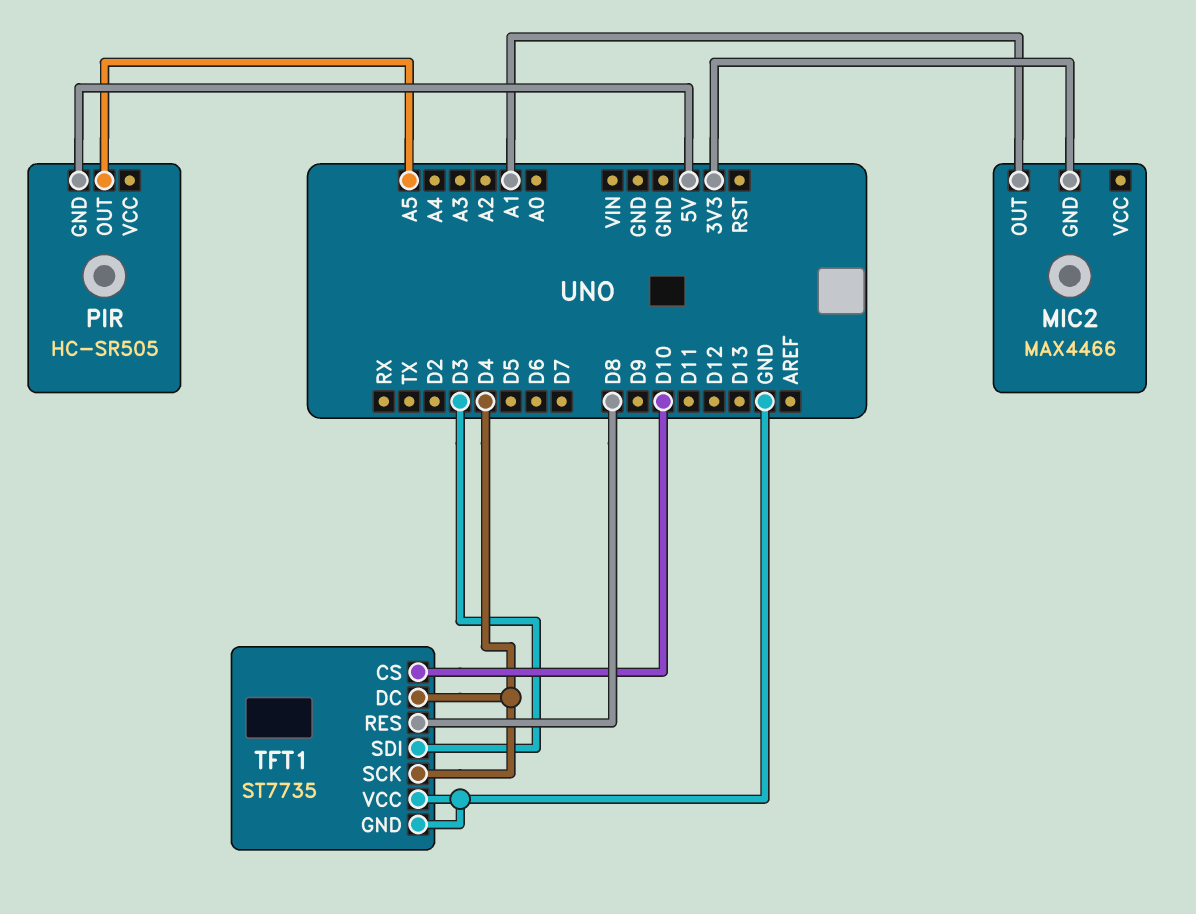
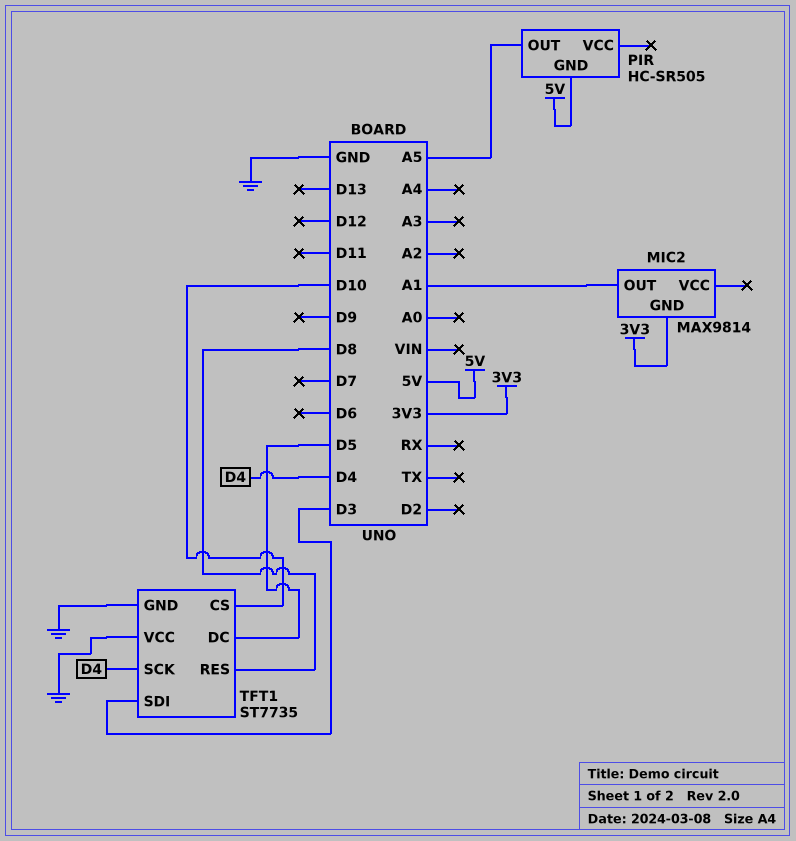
MIC2: MAX4466 -> MAX9814
TFT1 pin DC: D4 -> D5

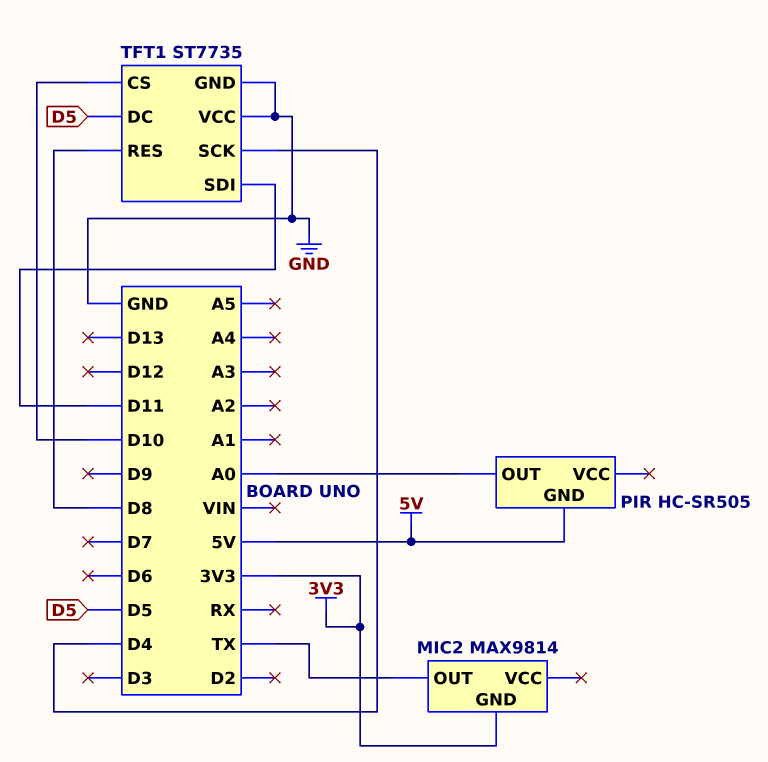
MIC2 pin OUT: A1 -> TX
PIR pin OUT: A5 -> A0
TFT1 pin SDI: D3 -> D11

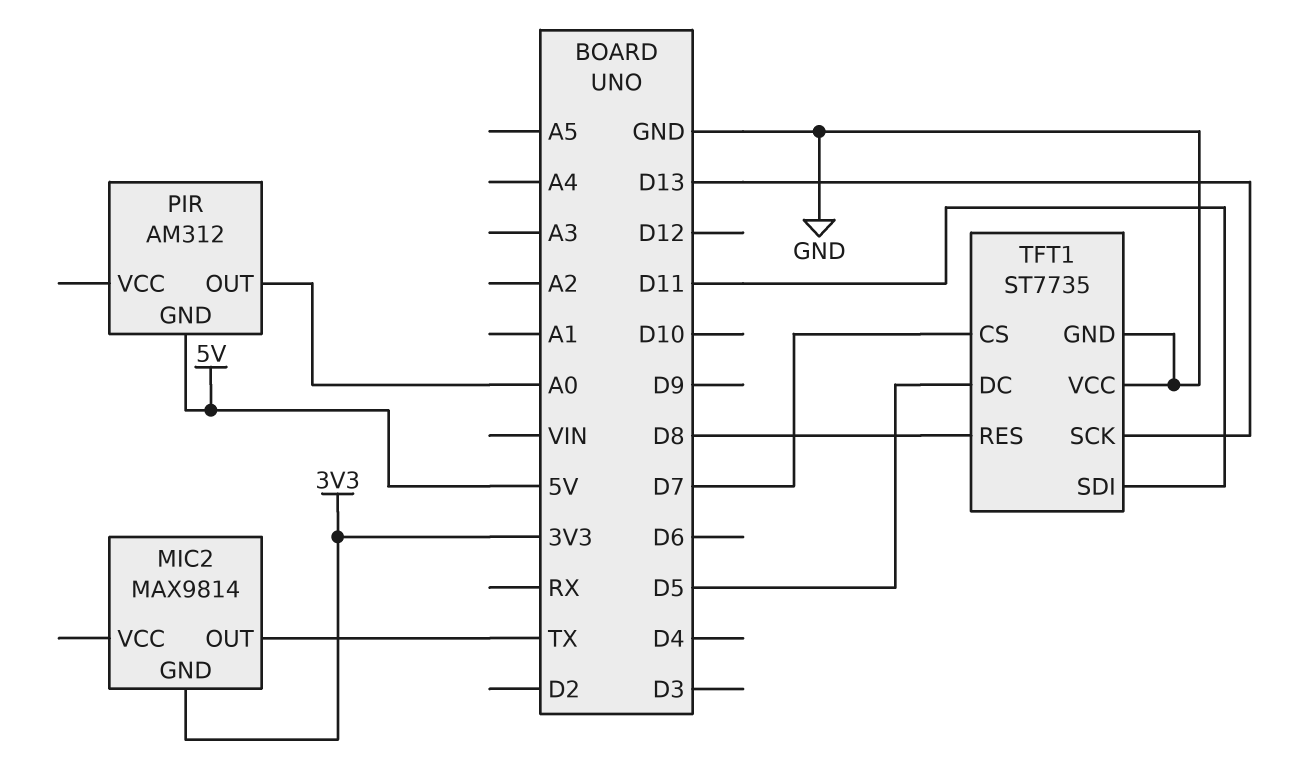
PIR: HC-SR505 -> AM312
TFT1 pin CS: D10 -> D7
TFT1 pin SCK: D4 -> D13

